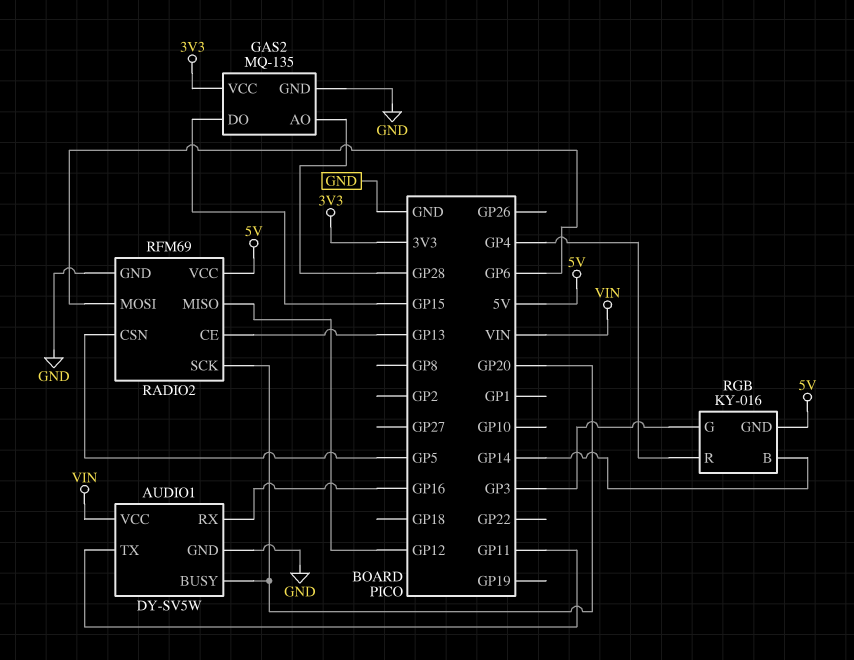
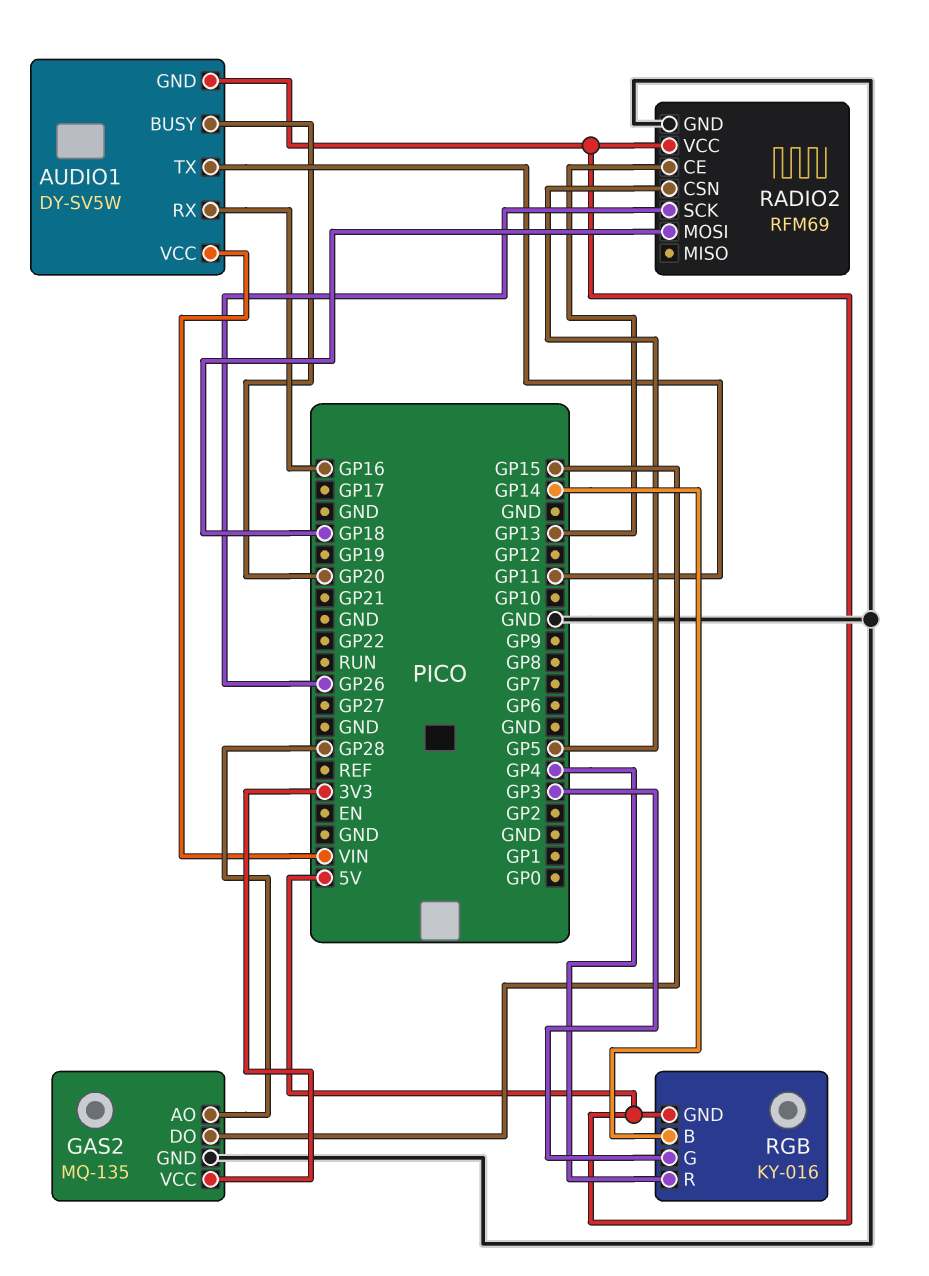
AUDIO1 pin GND: GND -> 5V
RADIO2 pin MISO: GP12 -> none
RADIO2 pin MOSI: GP6 -> GP18
RADIO2 pin SCK: GP20 -> GP26

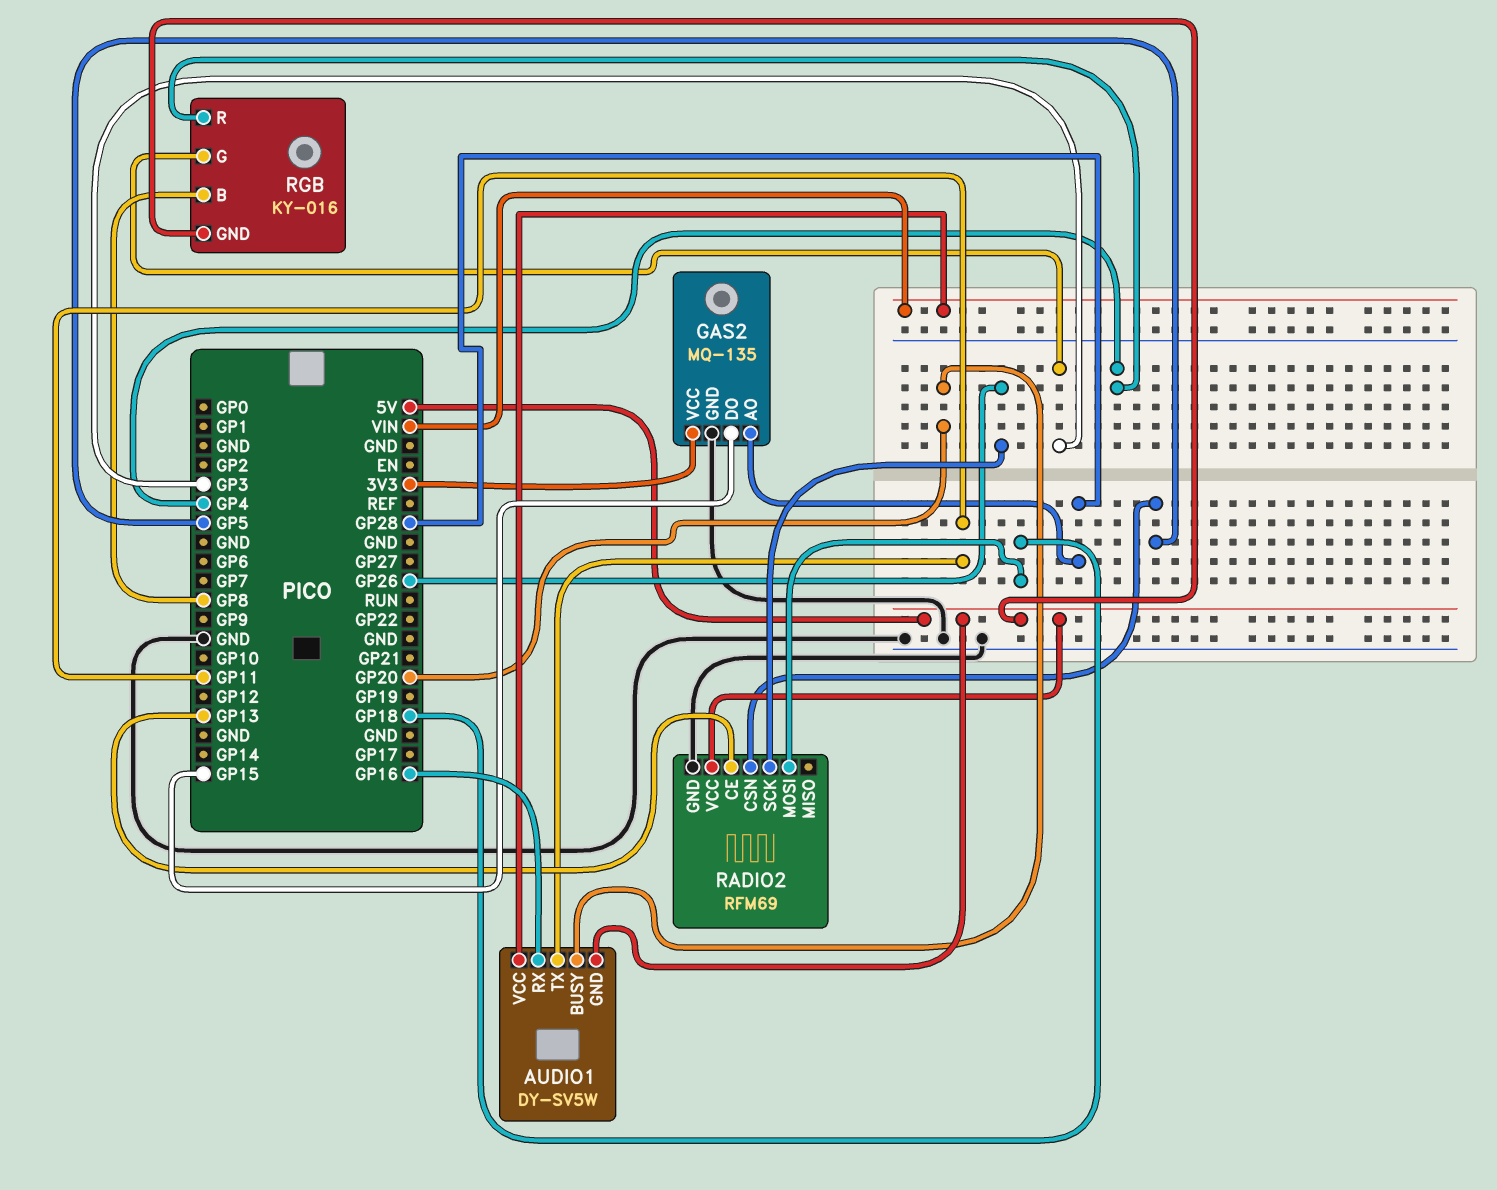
RGB pin B: GP14 -> GP8

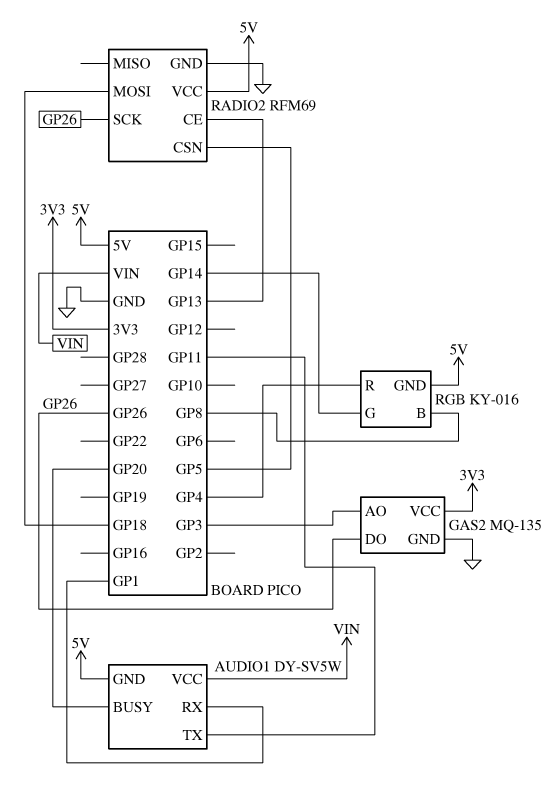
AUDIO1 pin RX: GP16 -> GP1
GAS2 pin AO: GP28 -> GP3
GAS2 pin DO: GP15 -> GP26
RGB pin G: GP3 -> GP14

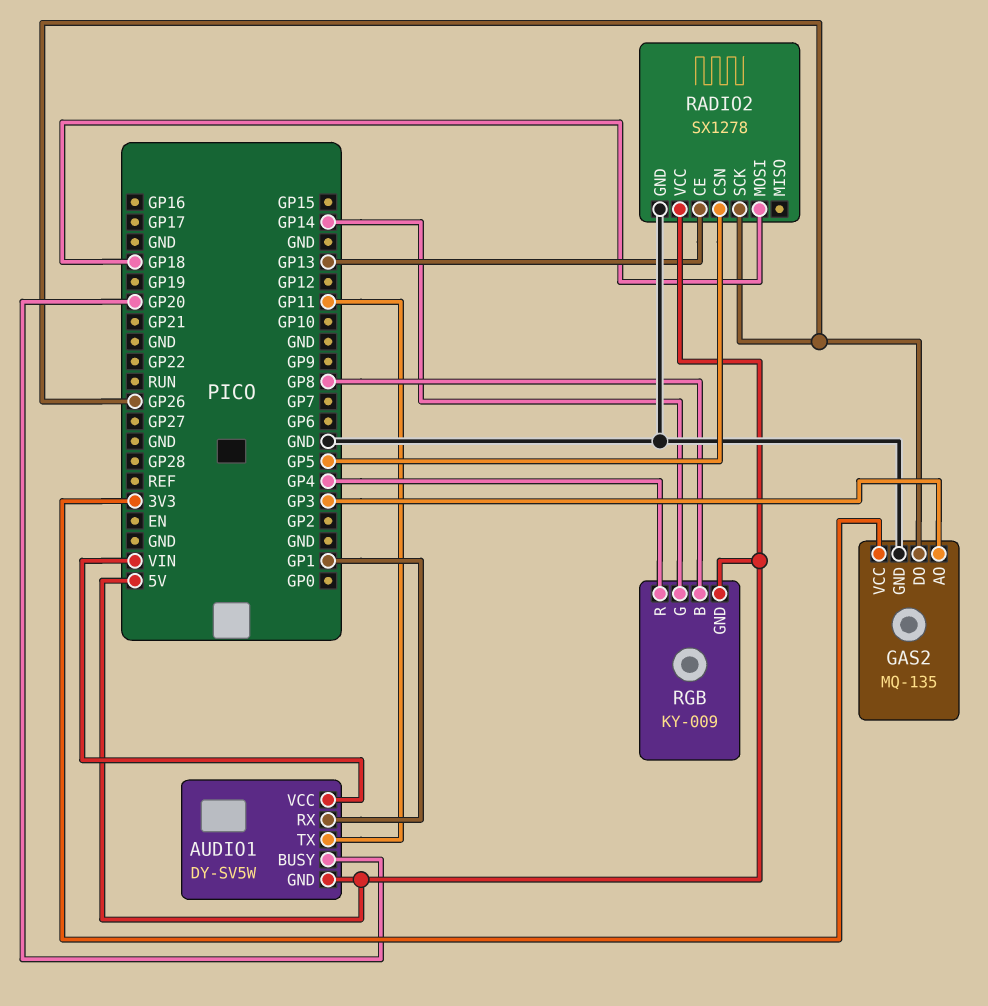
RADIO2: RFM69 -> SX1278
RGB: KY-016 -> KY-009

